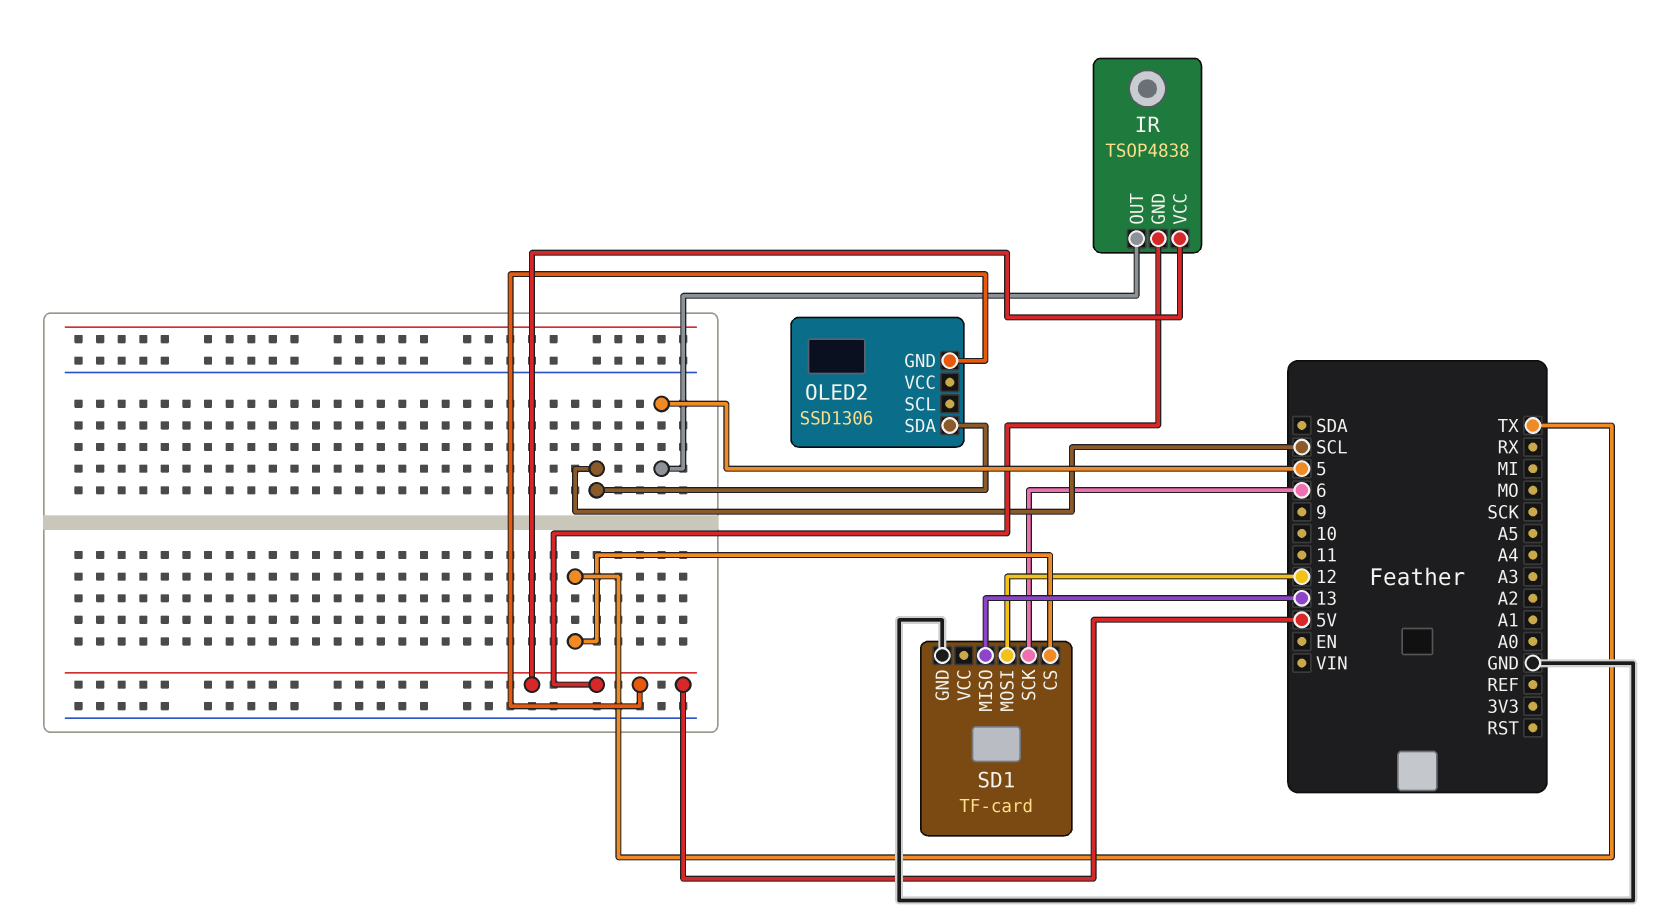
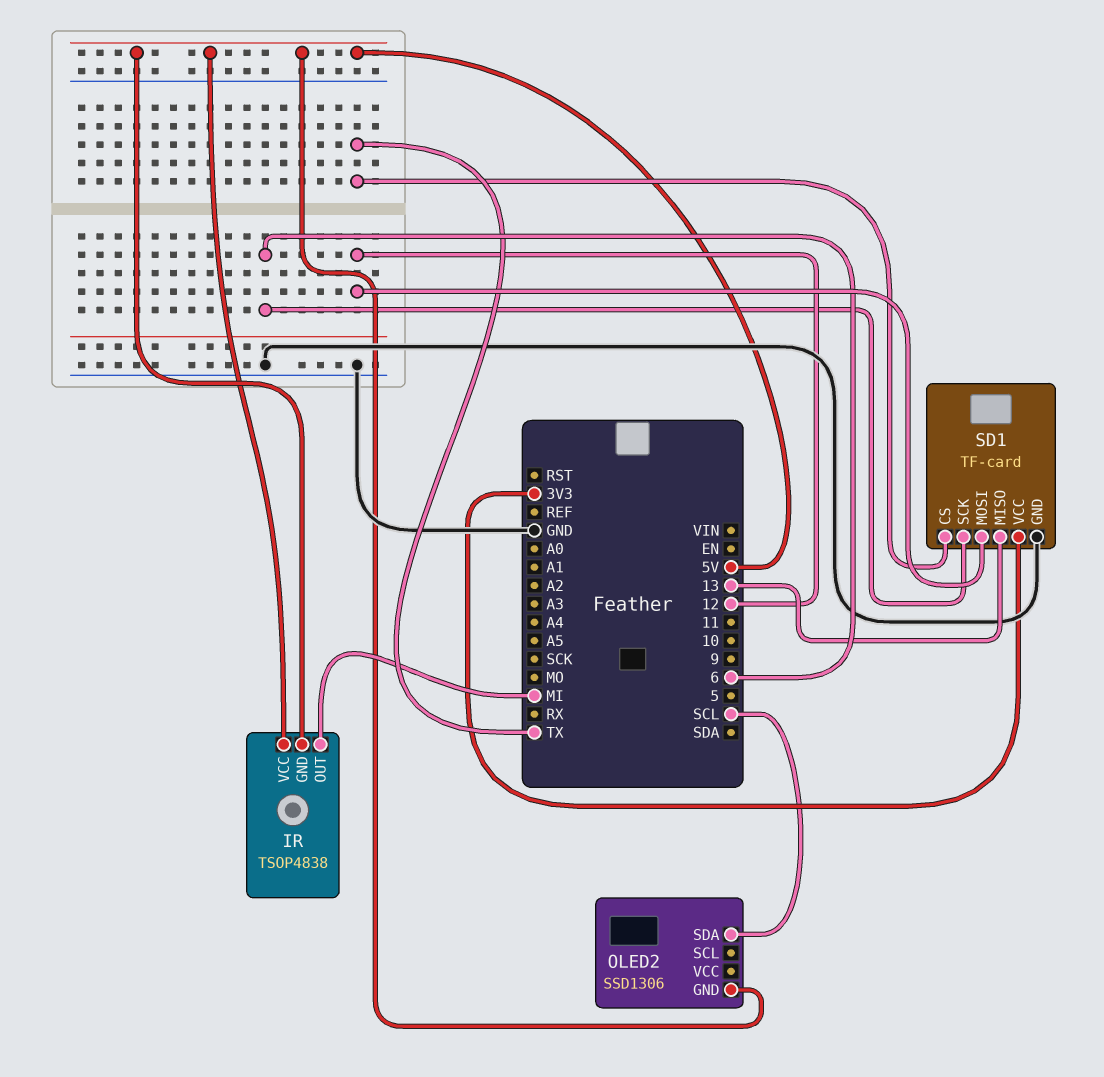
IR pin OUT: 5 -> MI
SD1 pin VCC: none -> 3V3

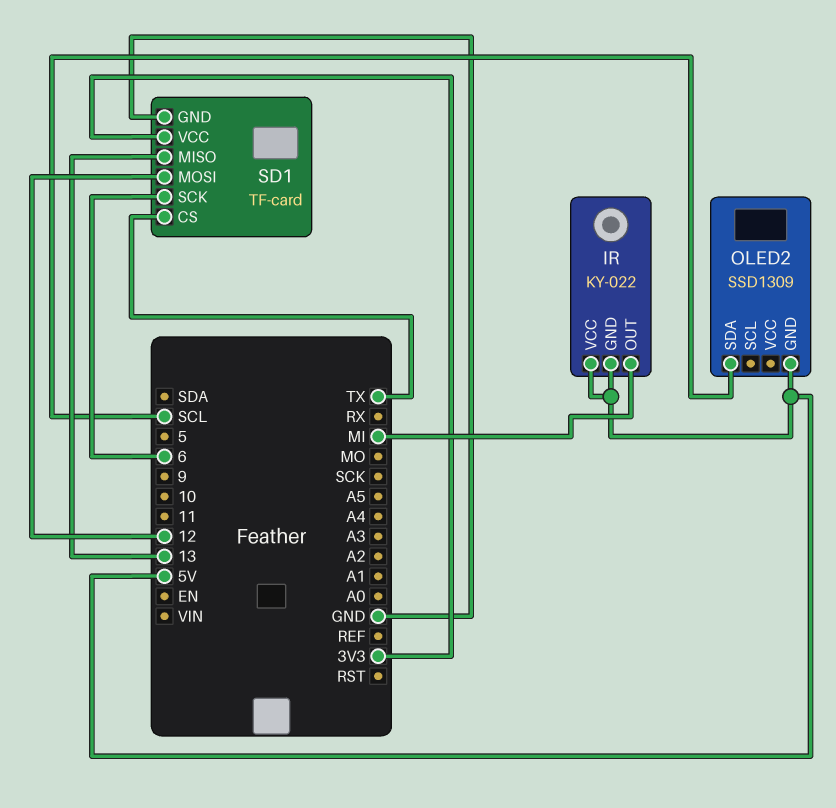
IR: TSOP4838 -> KY-022
OLED2: SSD1306 -> SSD1309

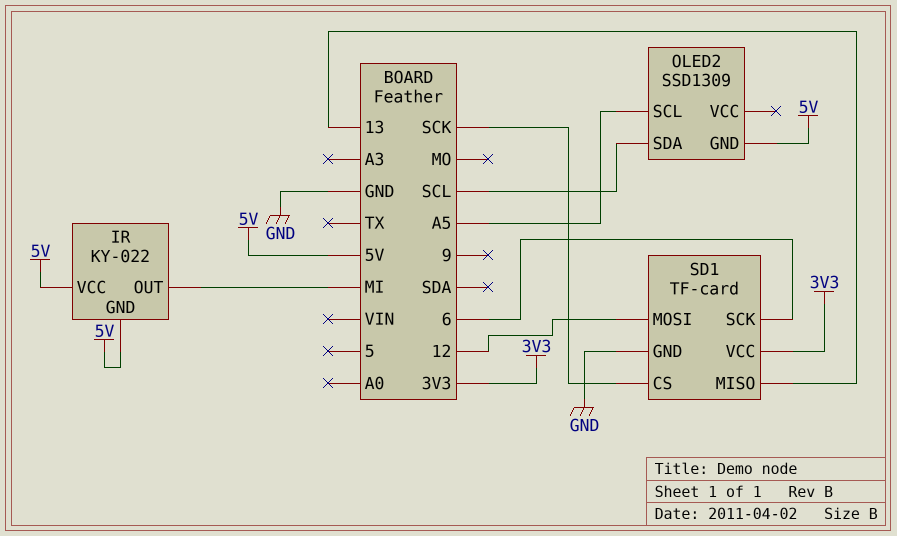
OLED2 pin SCL: none -> A5
SD1 pin CS: TX -> SCK

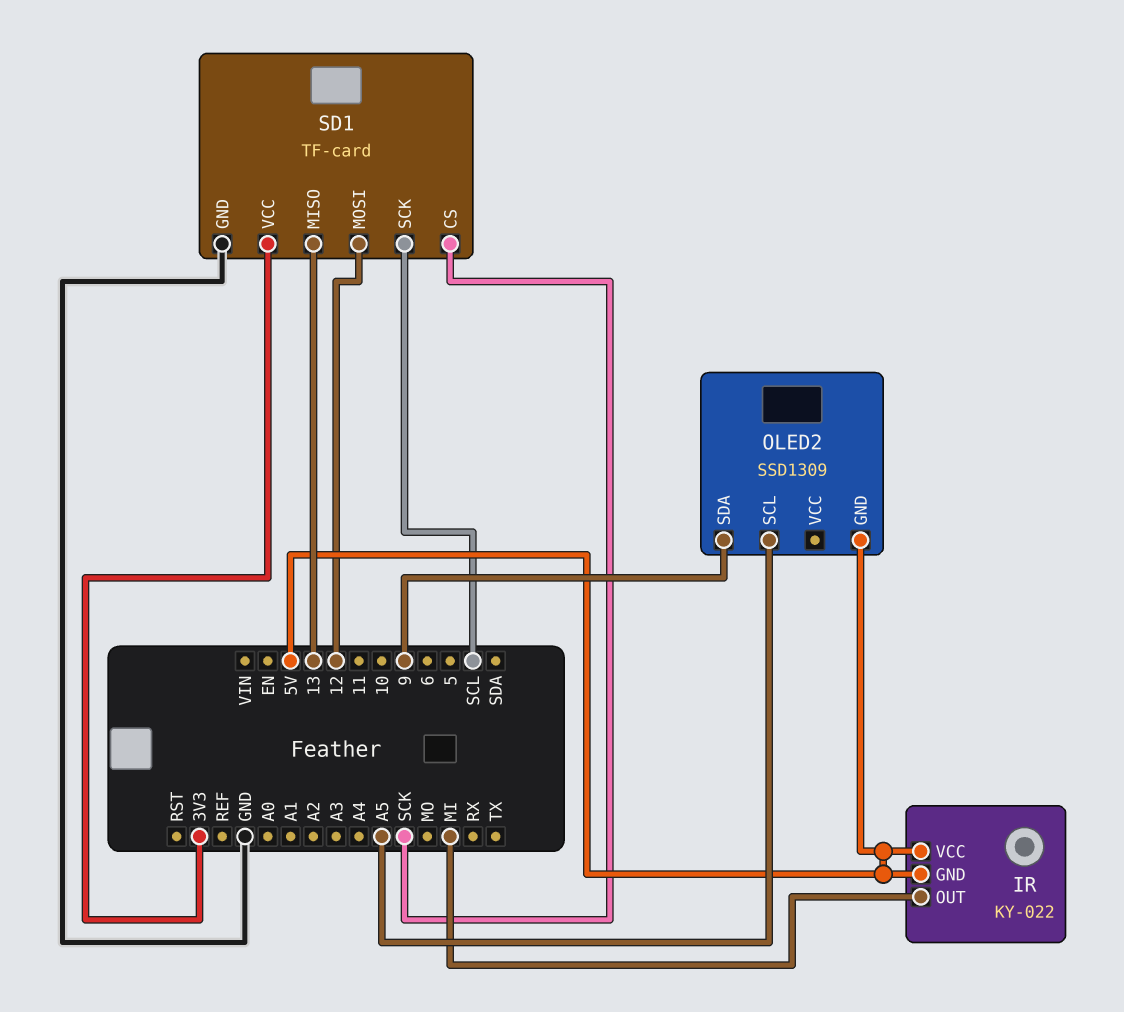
OLED2 pin SDA: SCL -> 9
SD1 pin SCK: 6 -> SCL

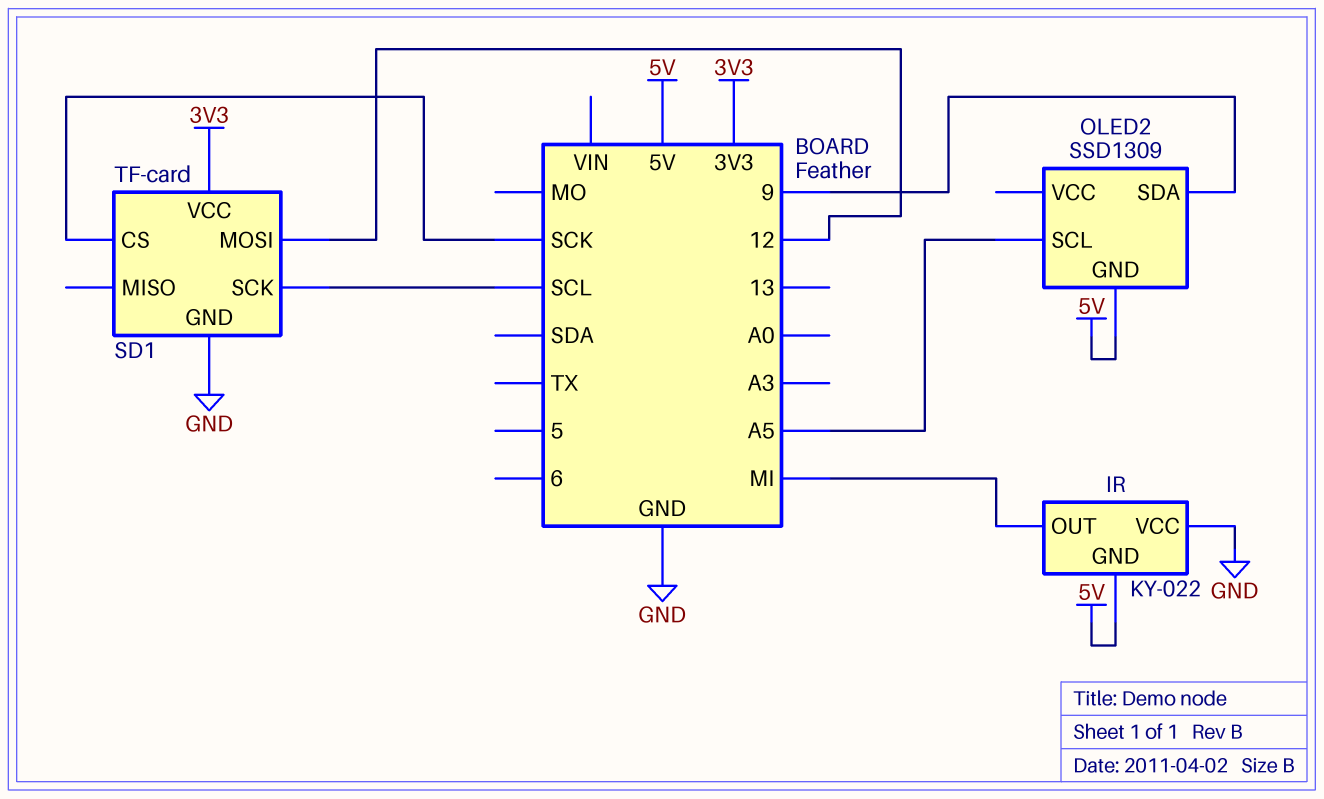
IR pin VCC: 5V -> GND
SD1 pin MISO: 13 -> none

